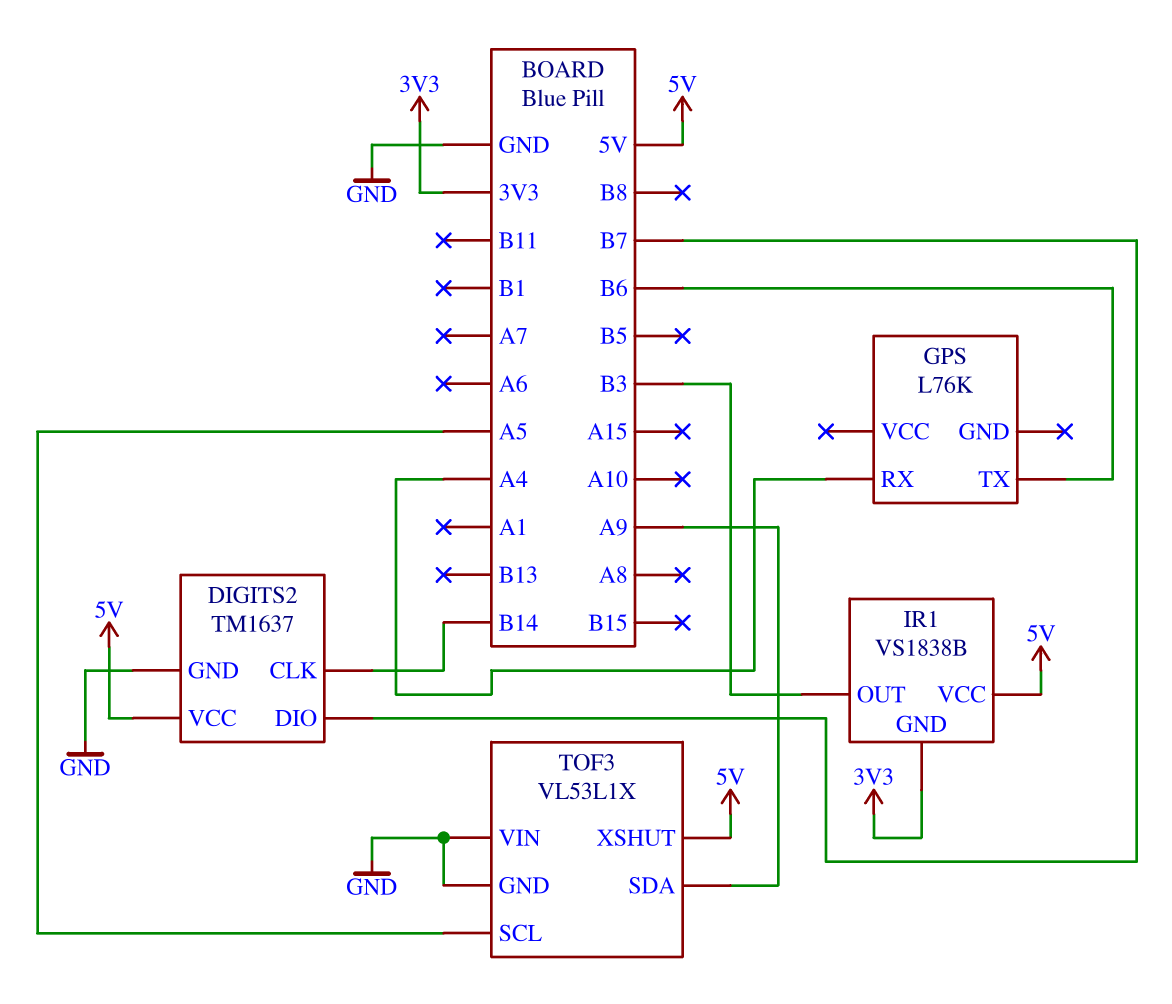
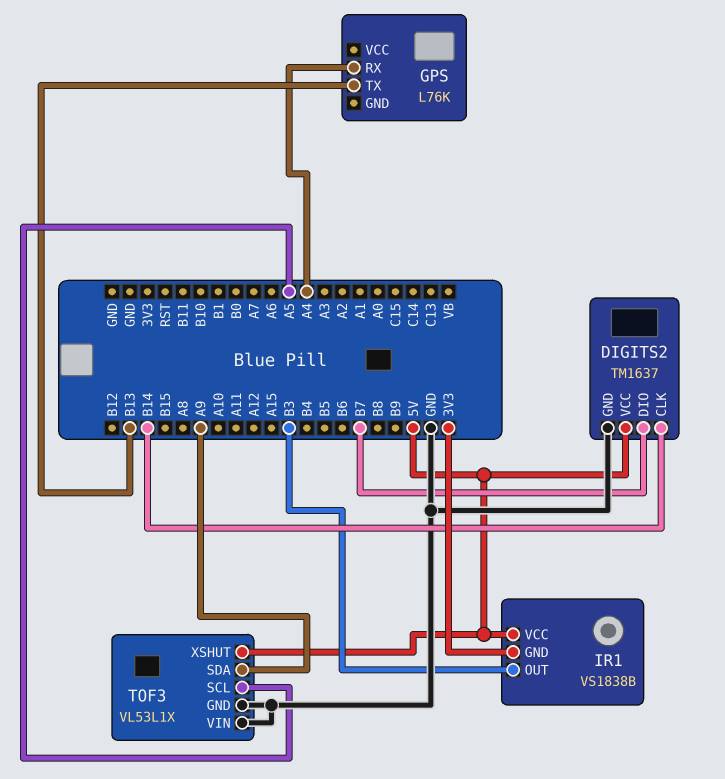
GPS pin TX: B6 -> B13

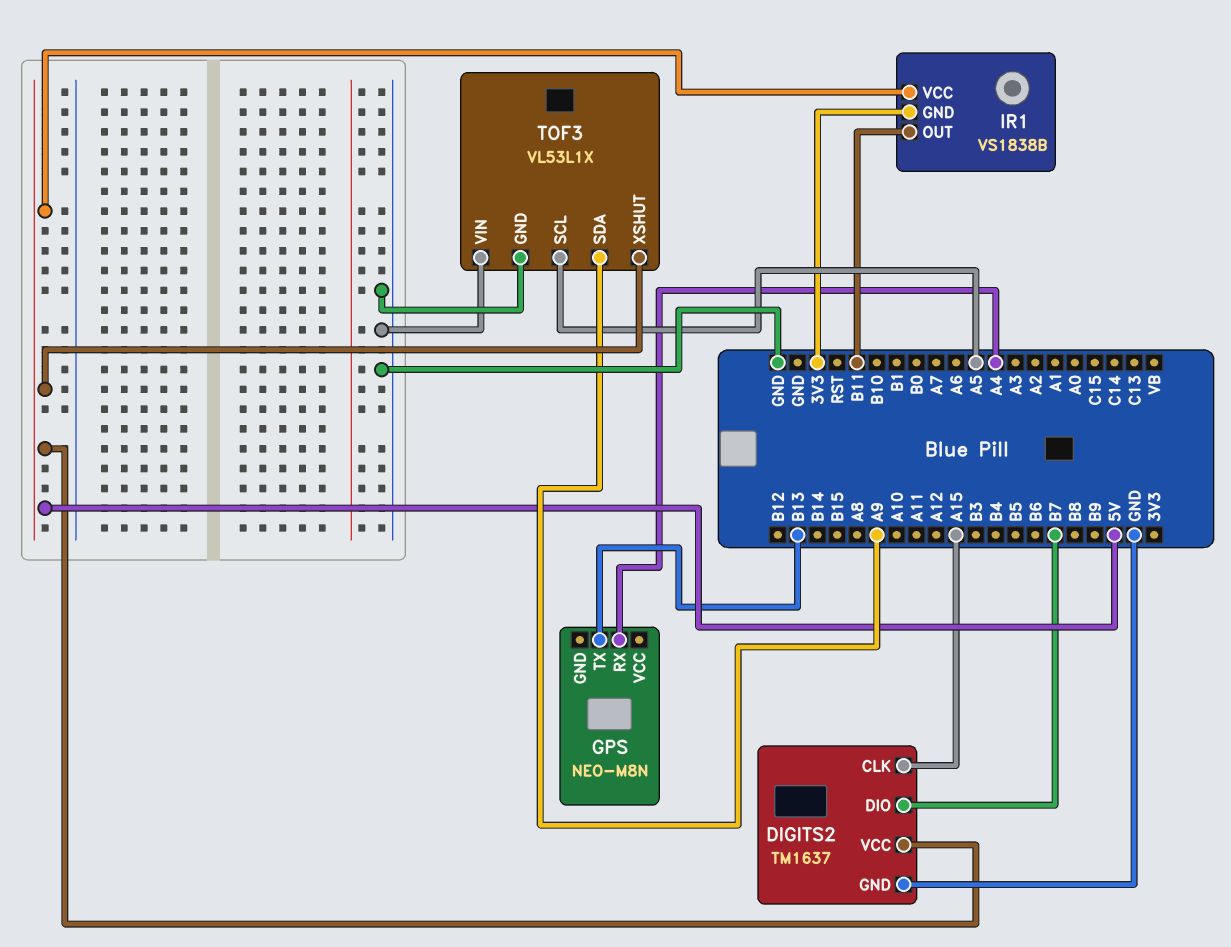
DIGITS2 pin CLK: B14 -> A15
GPS: L76K -> NEO-M8N
IR1 pin OUT: B3 -> B11

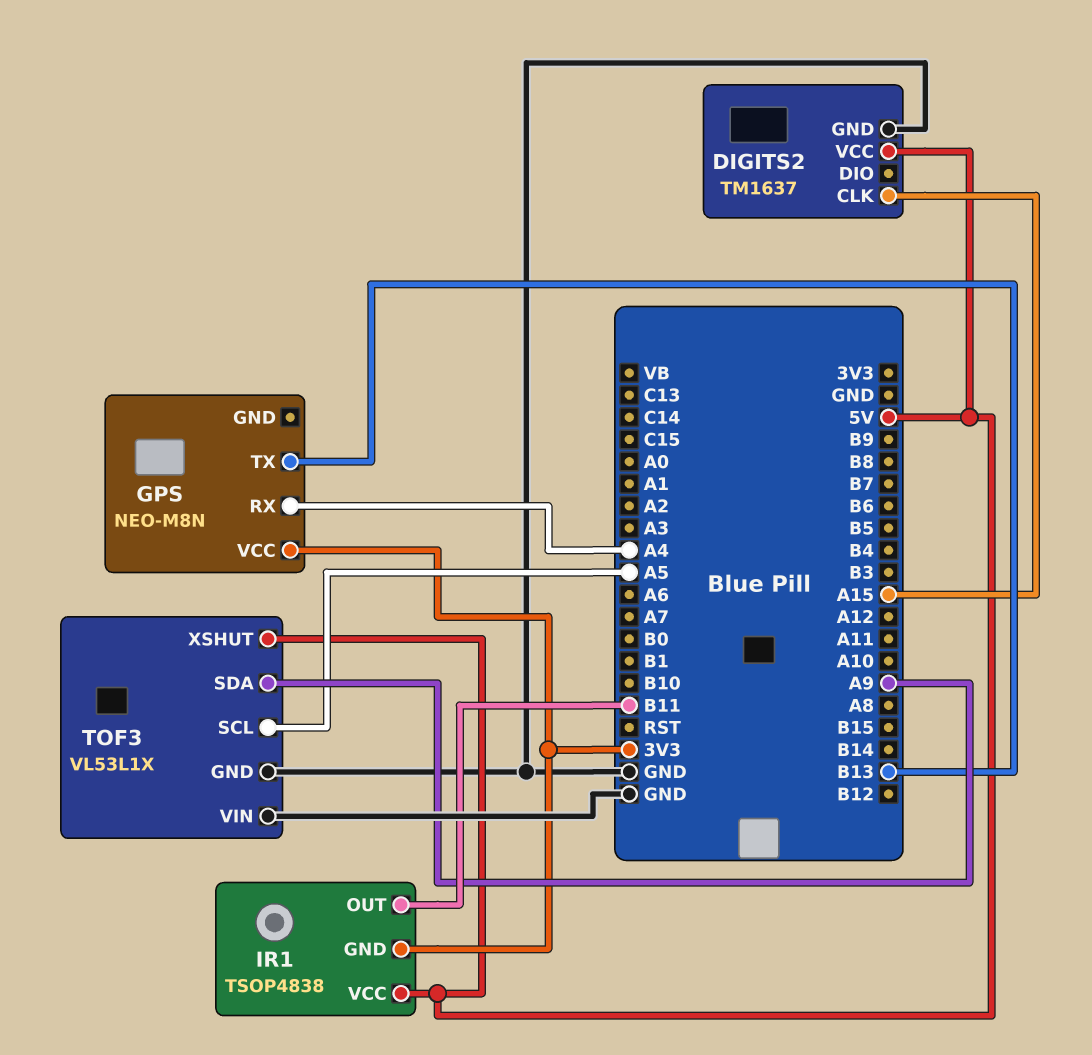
DIGITS2 pin DIO: B7 -> none
GPS pin VCC: none -> 3V3
IR1: VS1838B -> TSOP4838

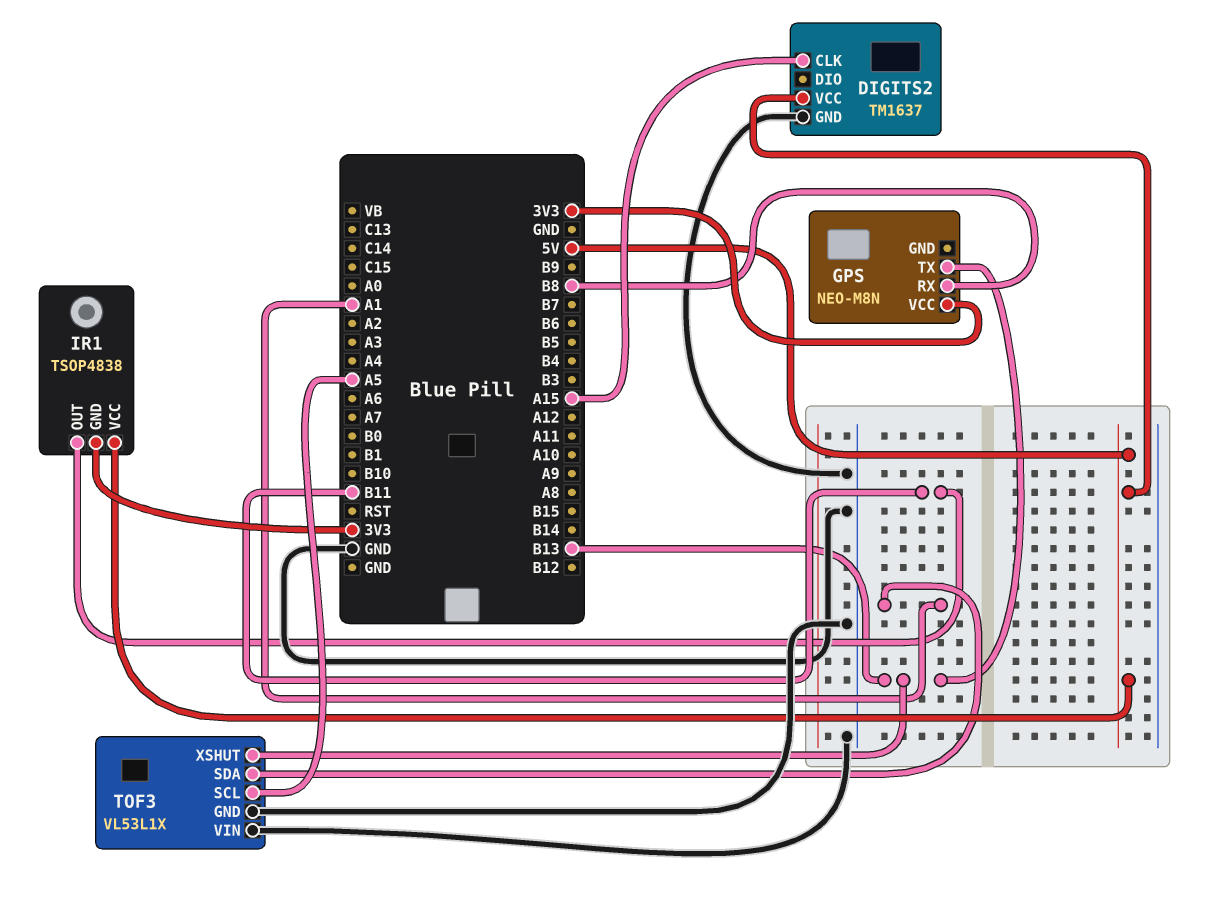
GPS pin RX: A4 -> B8
TOF3 pin SDA: A9 -> A1
TOF3 pin XSHUT: 5V -> B13

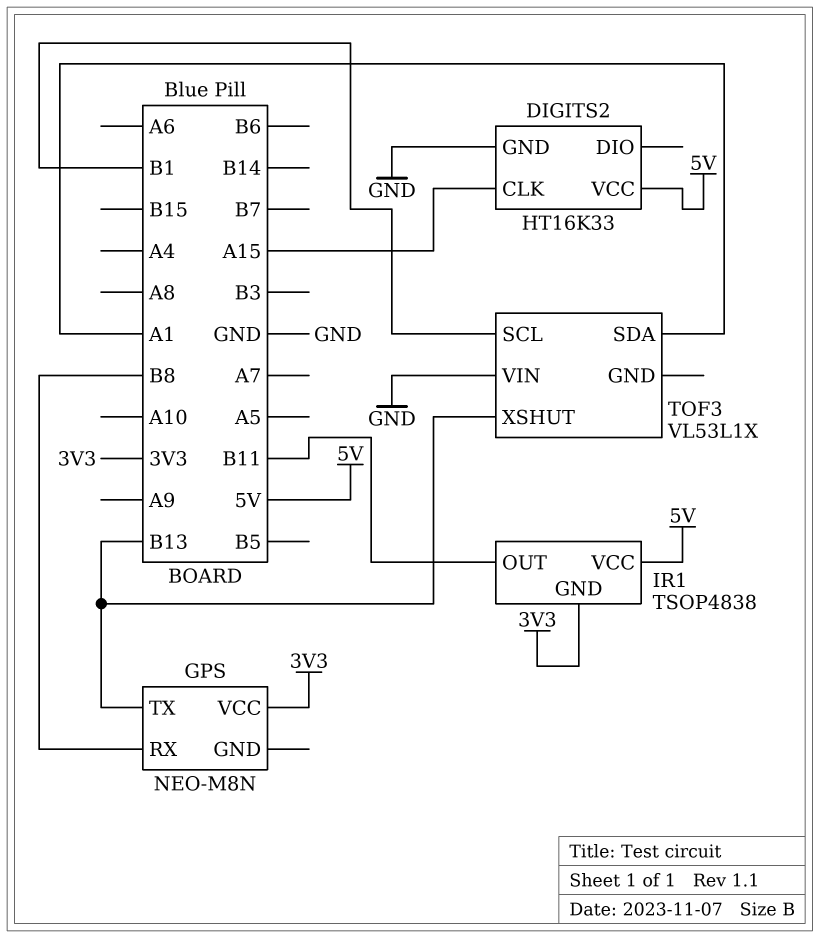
DIGITS2: TM1637 -> HT16K33
TOF3 pin GND: GND -> none
TOF3 pin SCL: A5 -> B1

